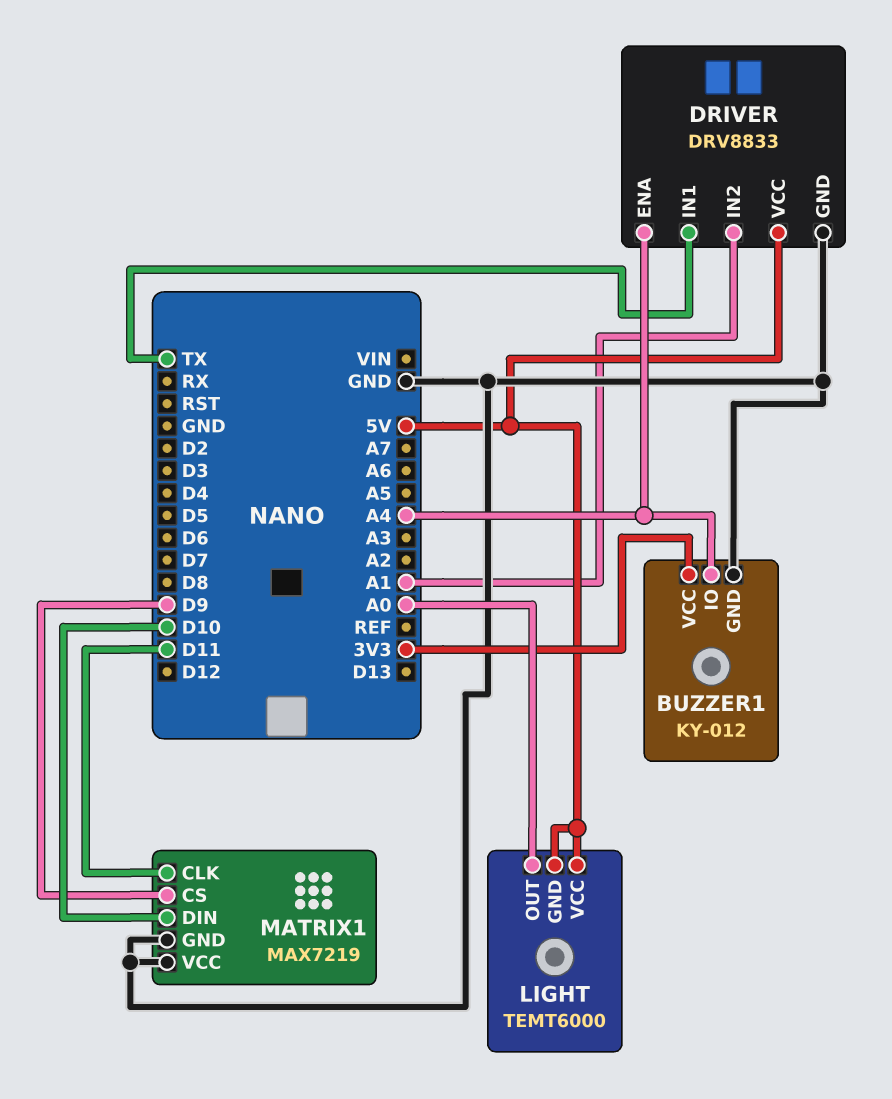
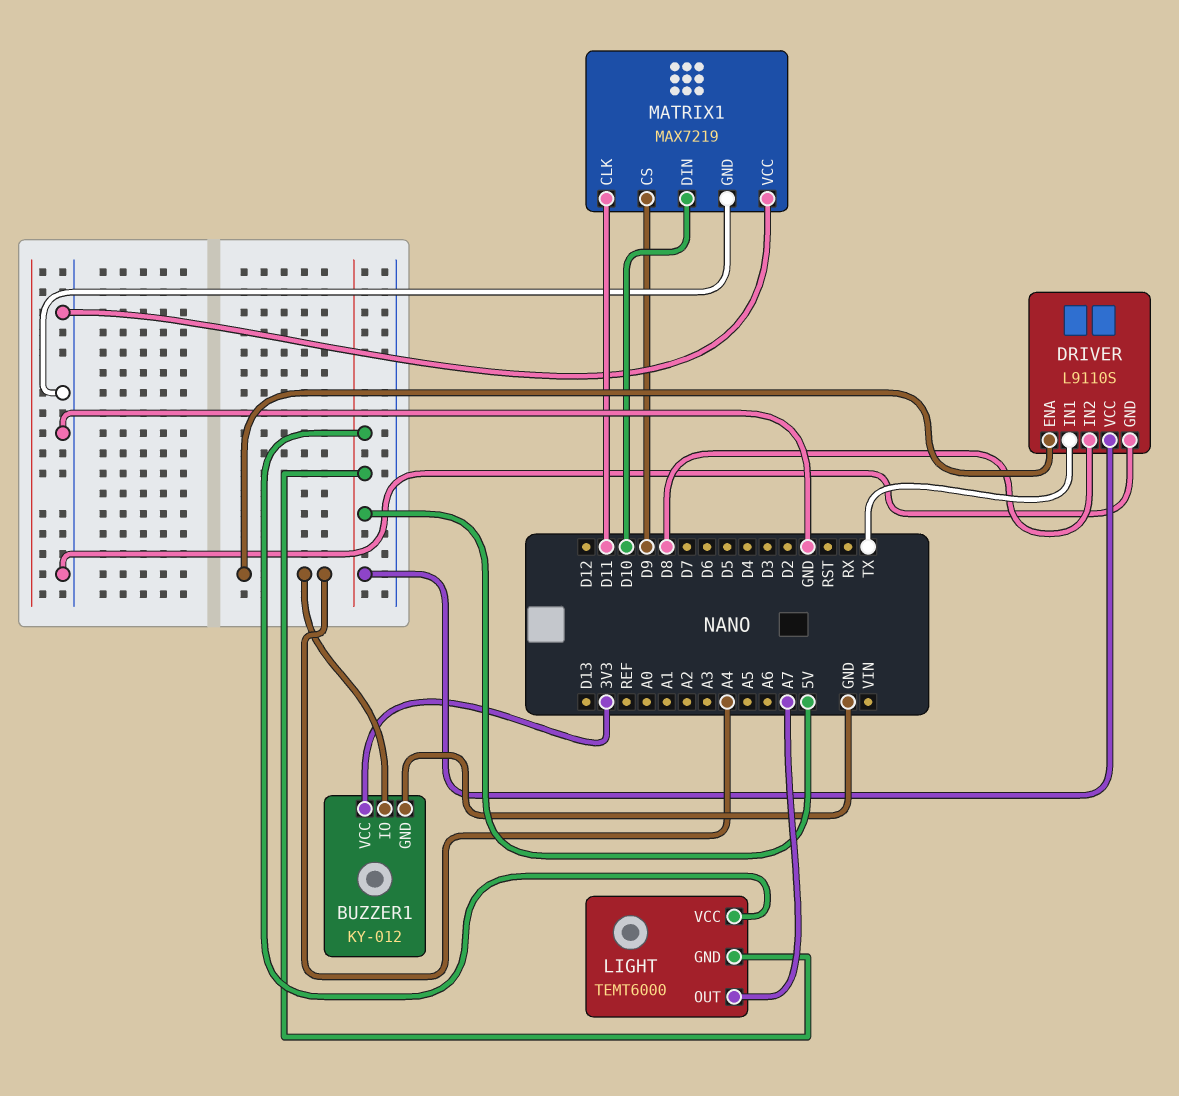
DRIVER: DRV8833 -> L9110S
DRIVER pin IN2: A1 -> D8
LIGHT pin OUT: A0 -> A7

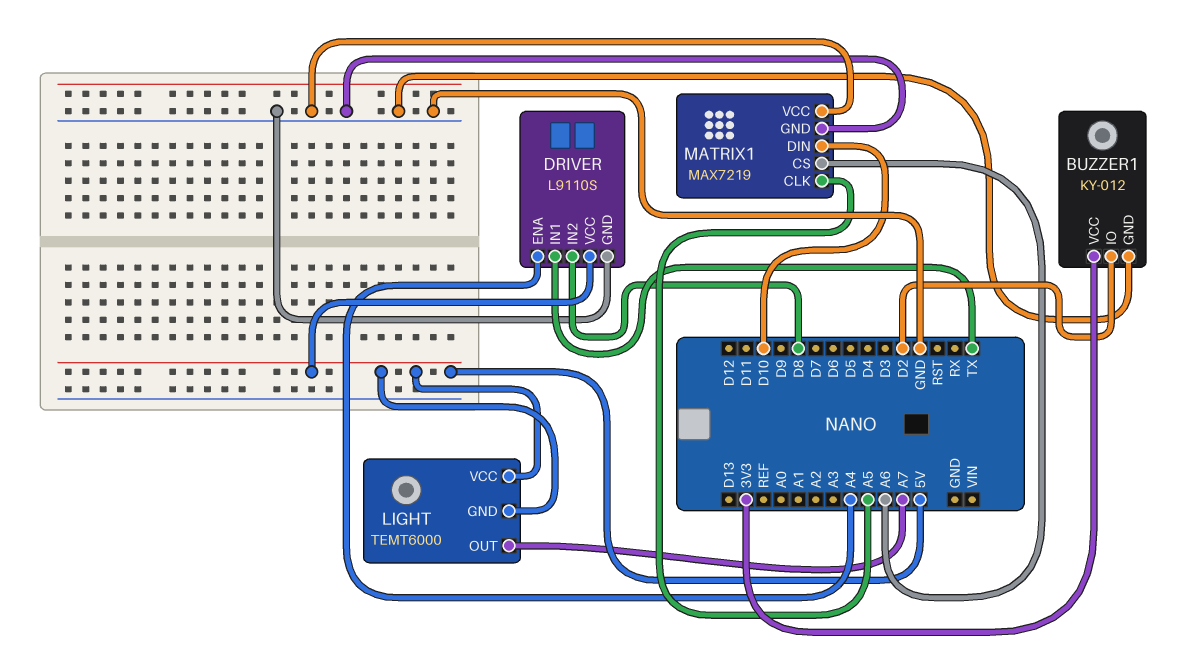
BUZZER1 pin IO: A4 -> D2
MATRIX1 pin CLK: D11 -> A5
MATRIX1 pin CS: D9 -> A6

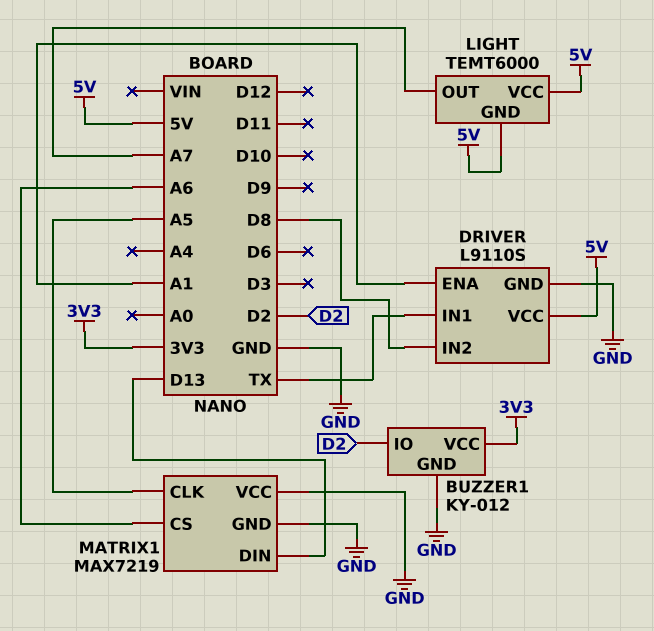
DRIVER pin ENA: A4 -> A1
MATRIX1 pin DIN: D10 -> D13

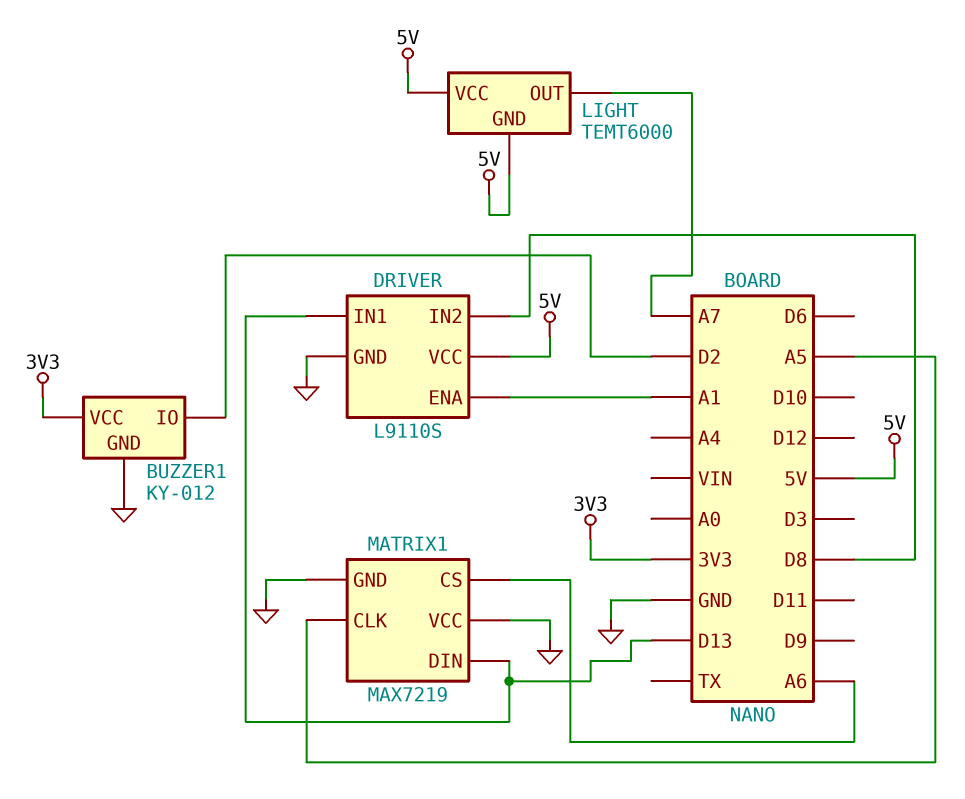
DRIVER pin IN1: TX -> D13

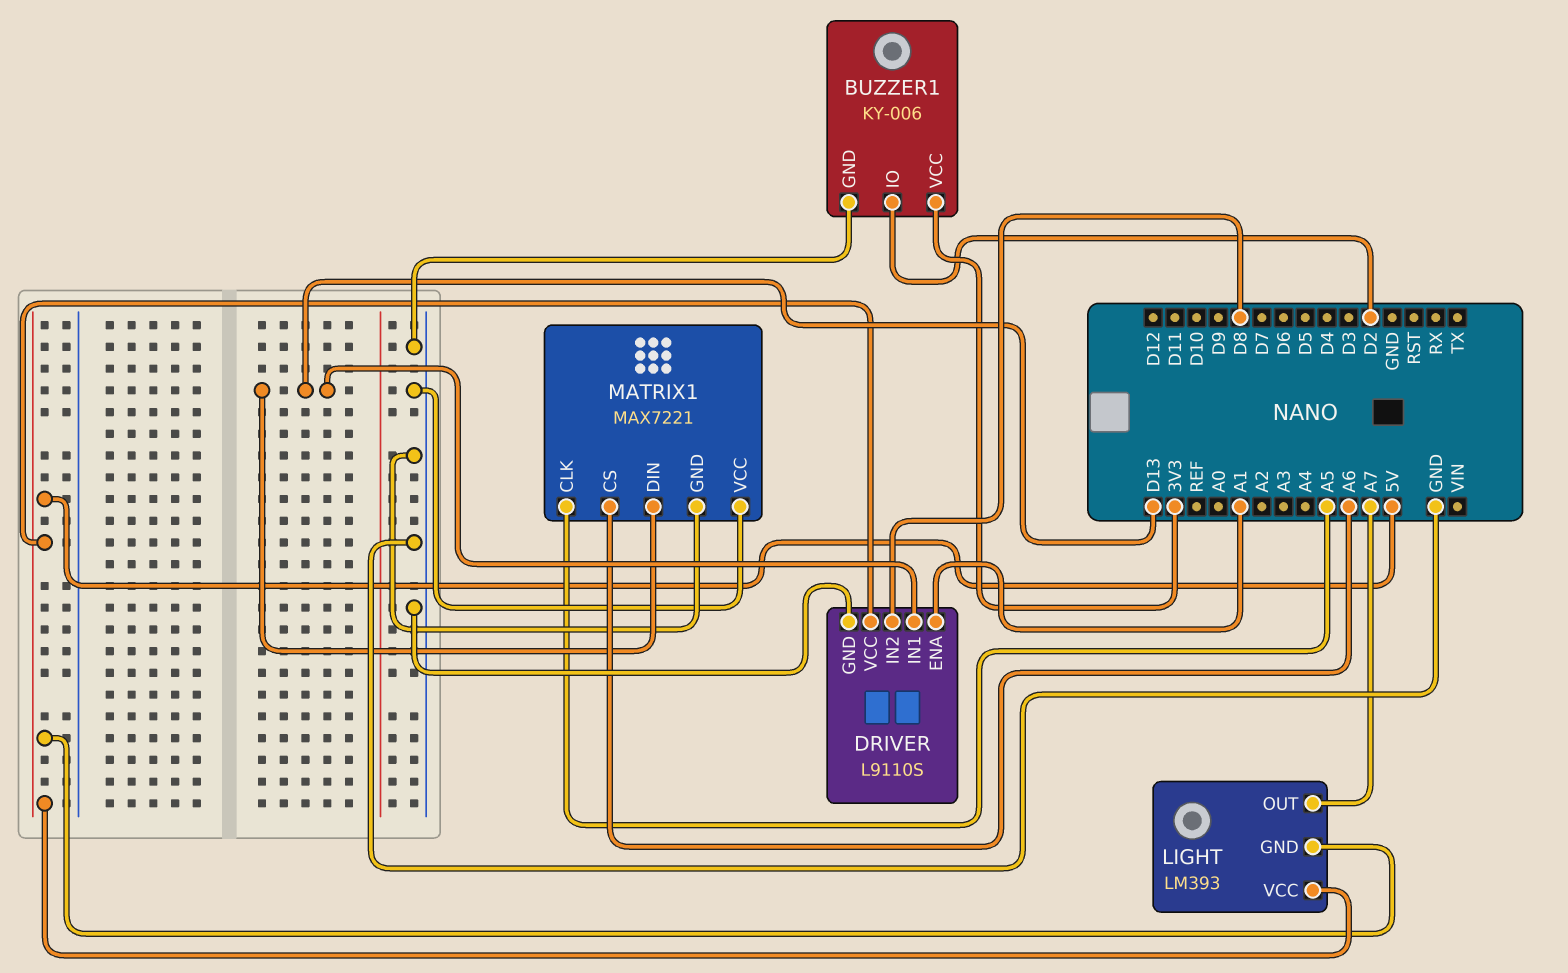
BUZZER1: KY-012 -> KY-006
LIGHT: TEMT6000 -> LM393
MATRIX1: MAX7219 -> MAX7221

